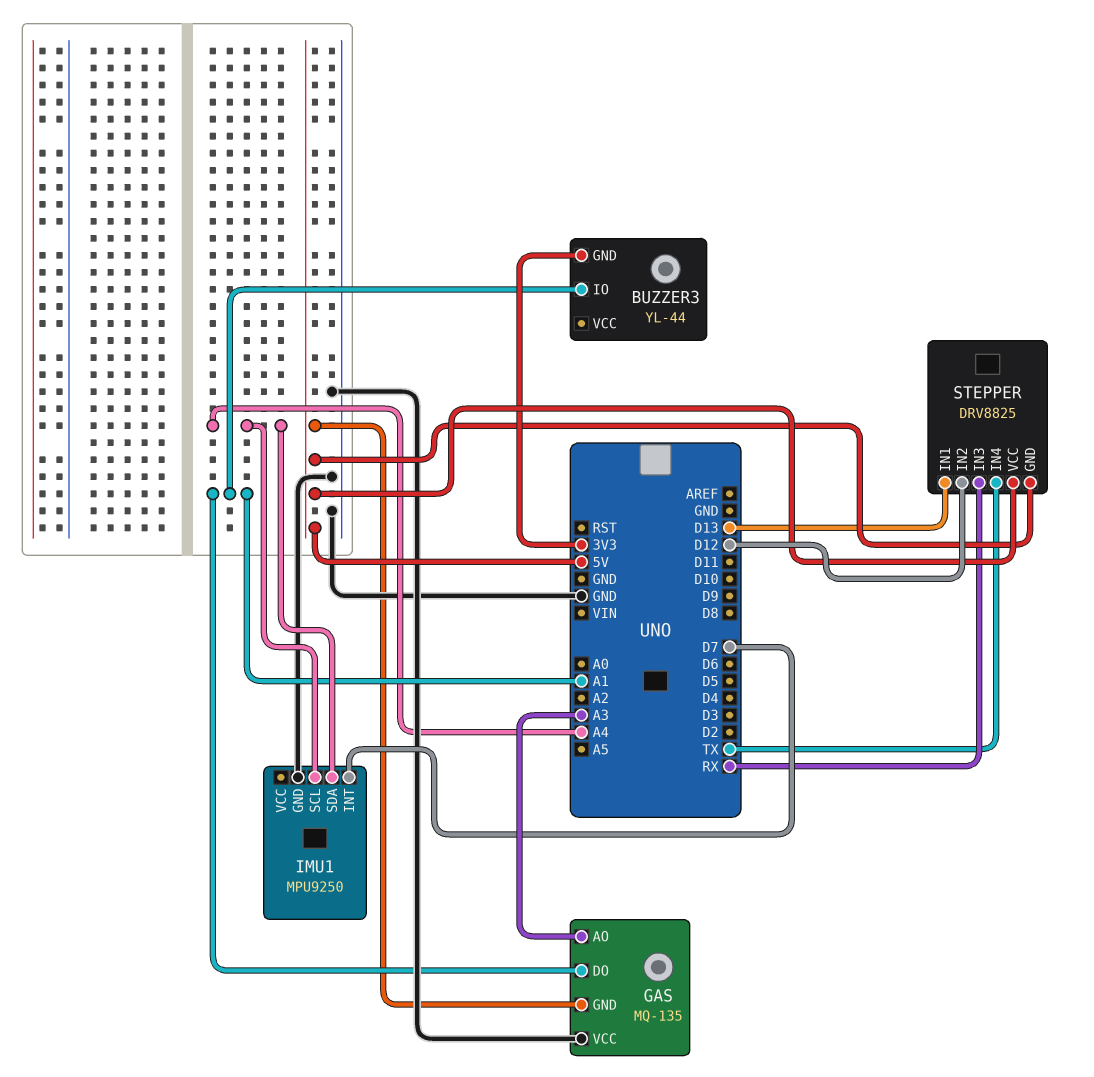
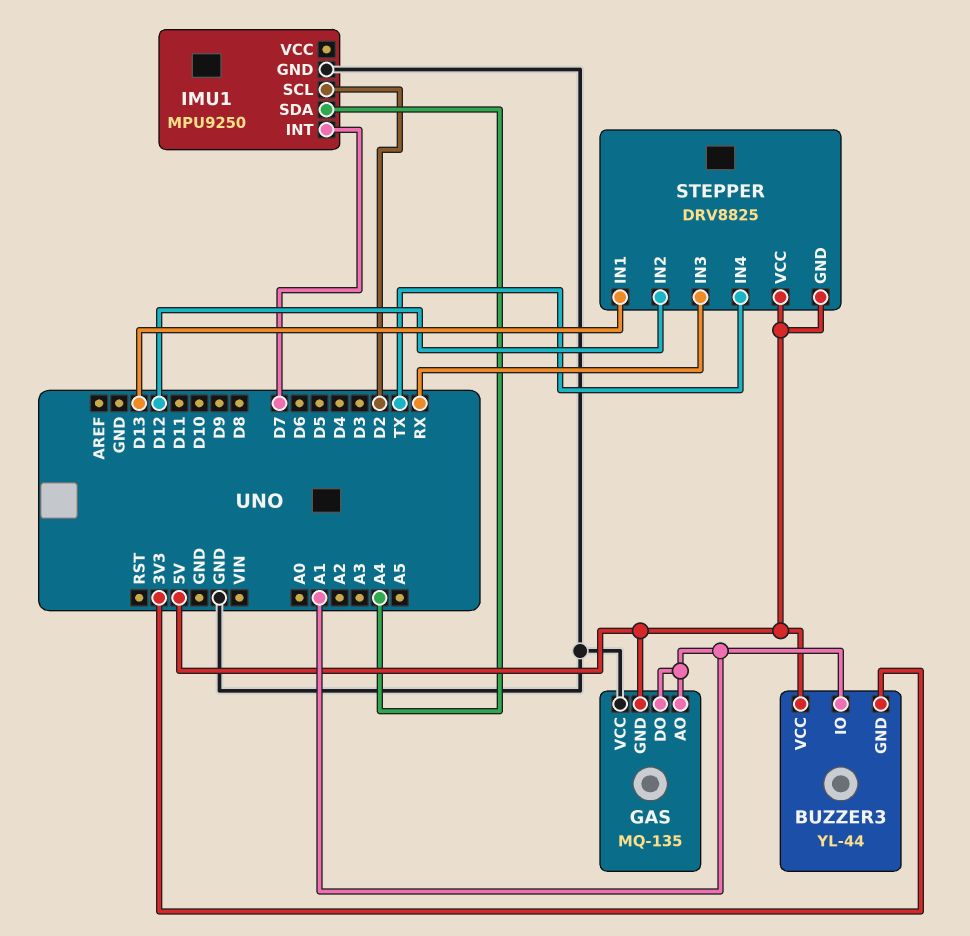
BUZZER3 pin VCC: none -> 5V
GAS pin AO: A3 -> A1
IMU1 pin SCL: A4 -> D2

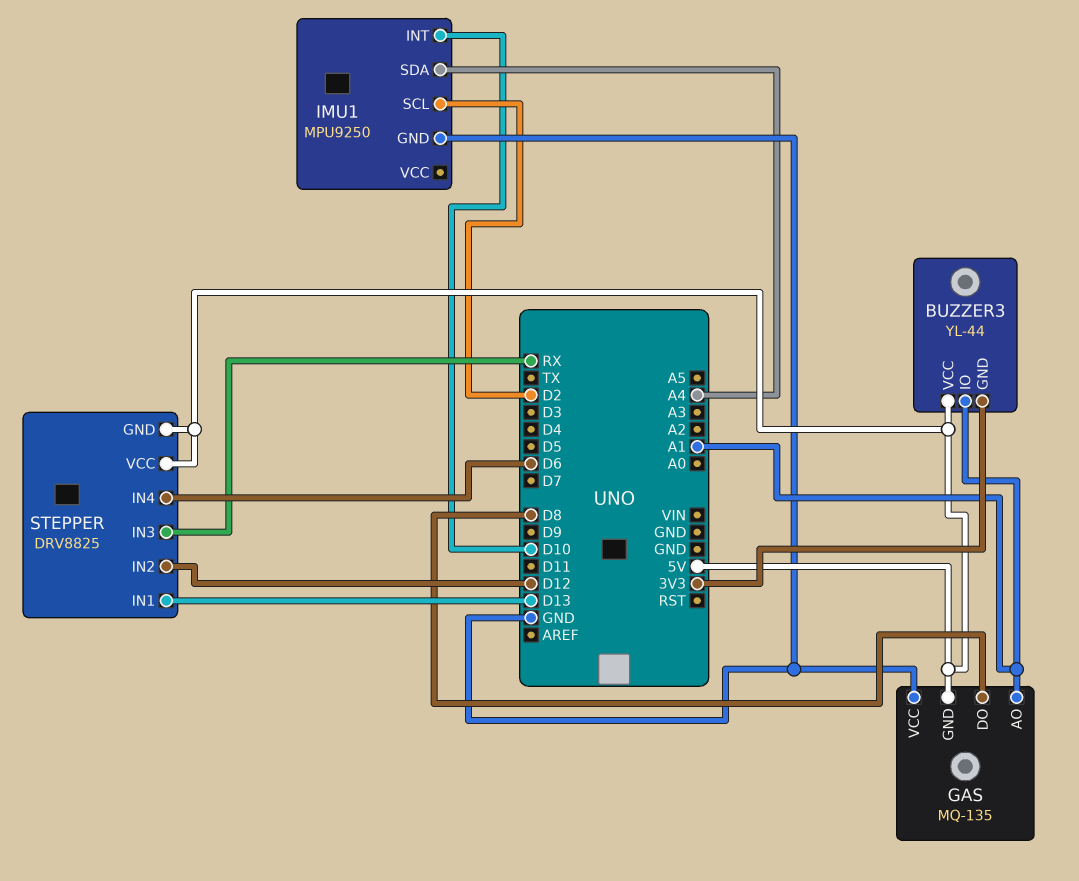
GAS pin DO: A1 -> D8
IMU1 pin INT: D7 -> D10
STEPPER pin IN4: TX -> D6

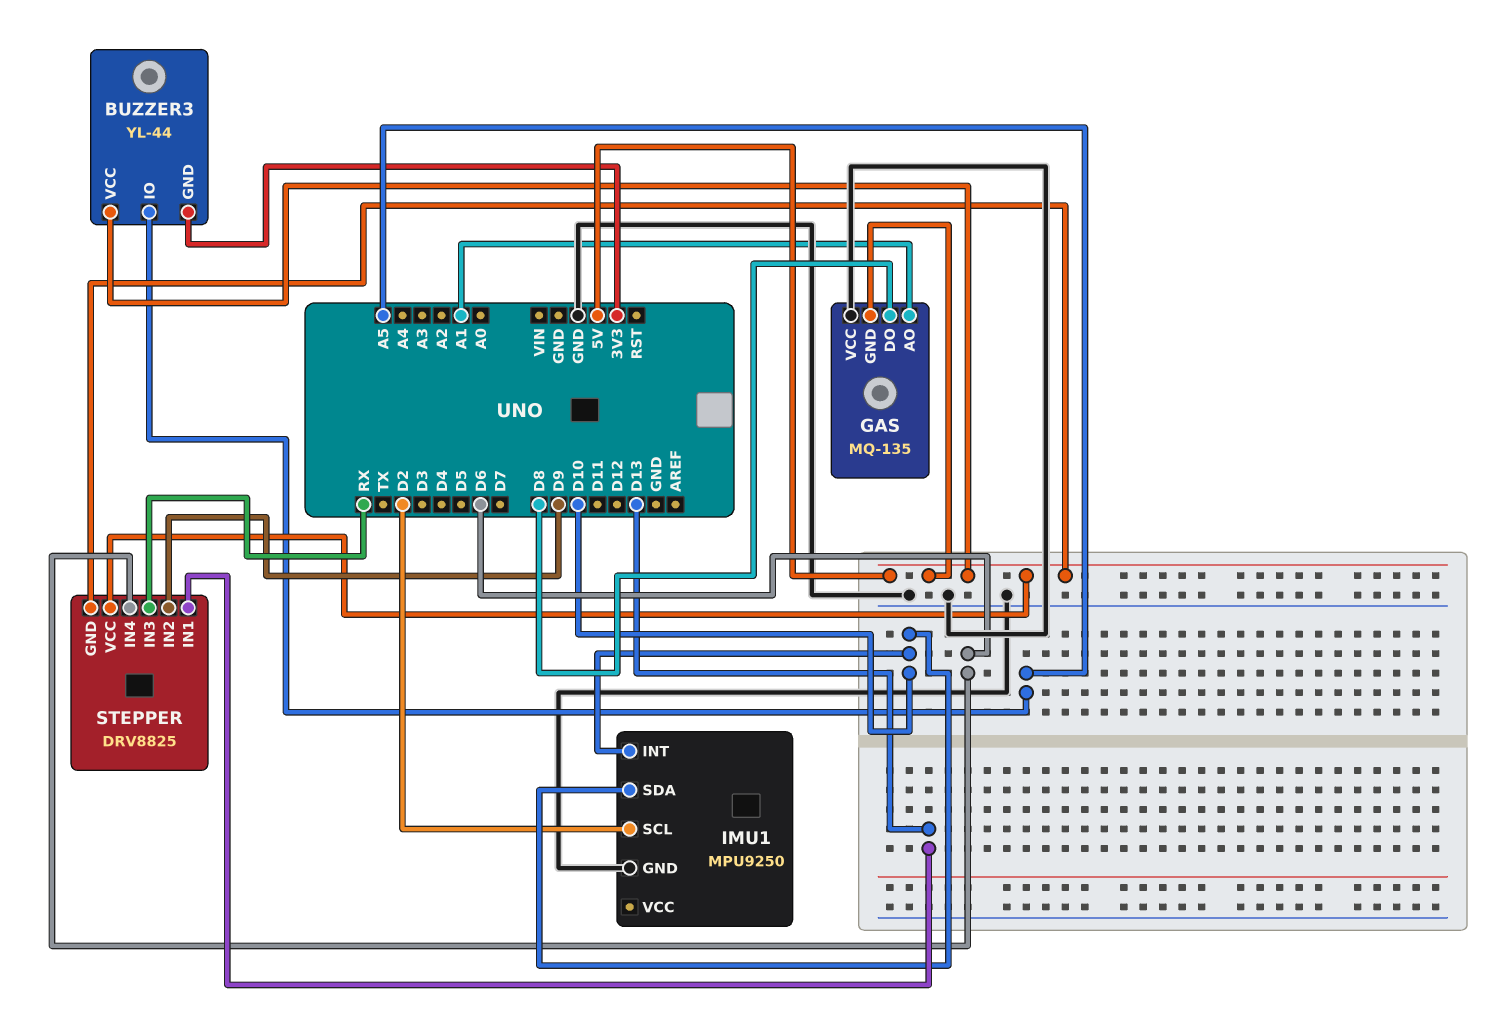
BUZZER3 pin IO: A1 -> A5
IMU1 pin SDA: A4 -> D10
STEPPER pin IN2: D12 -> D9

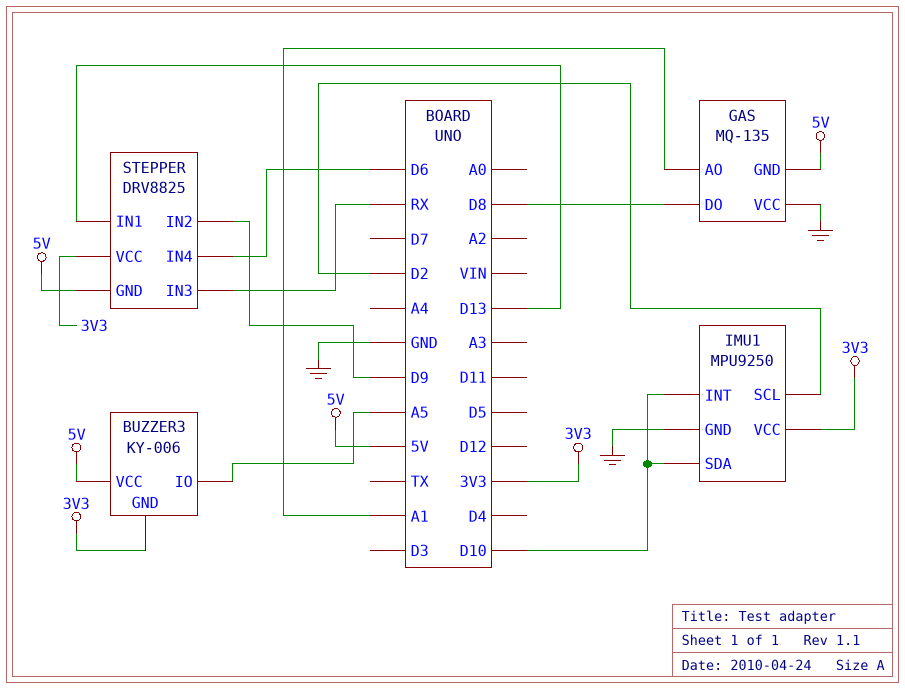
BUZZER3: YL-44 -> KY-006
IMU1 pin VCC: none -> 3V3
STEPPER pin VCC: 5V -> 3V3

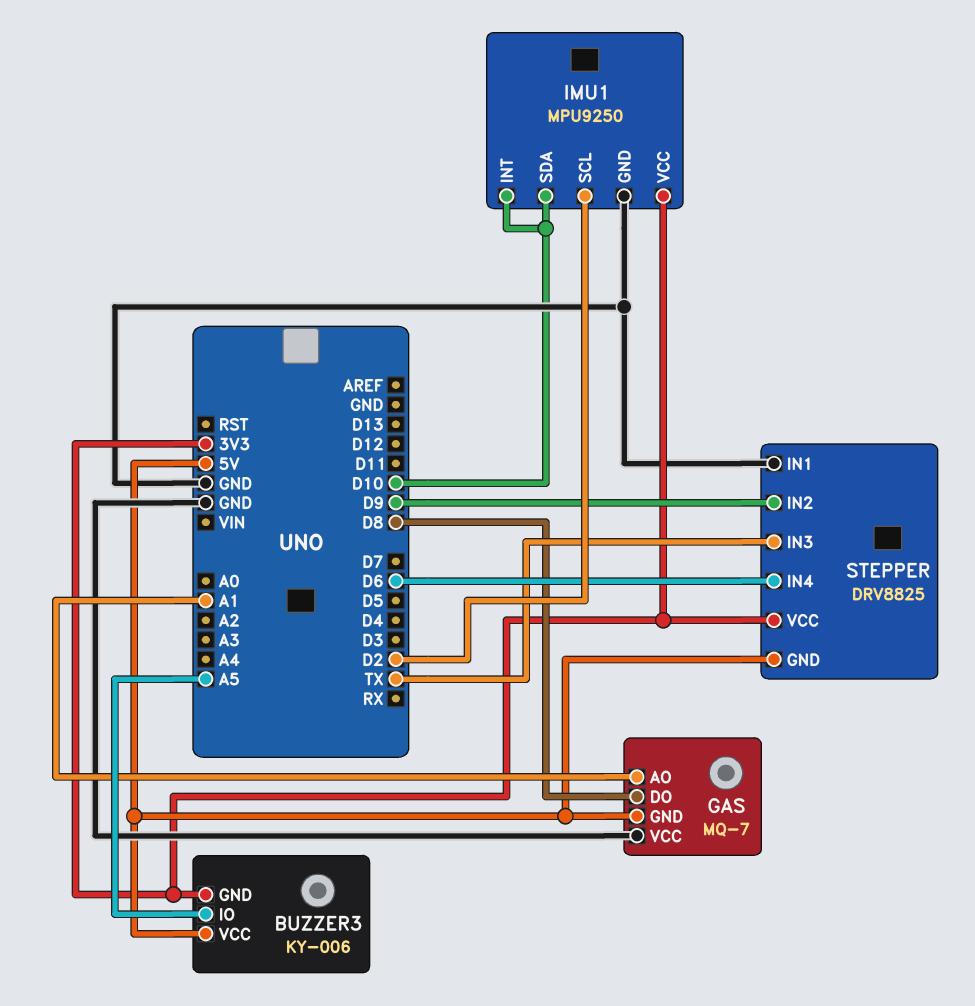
GAS: MQ-135 -> MQ-7
STEPPER pin IN1: D13 -> GND
STEPPER pin IN3: RX -> TX

